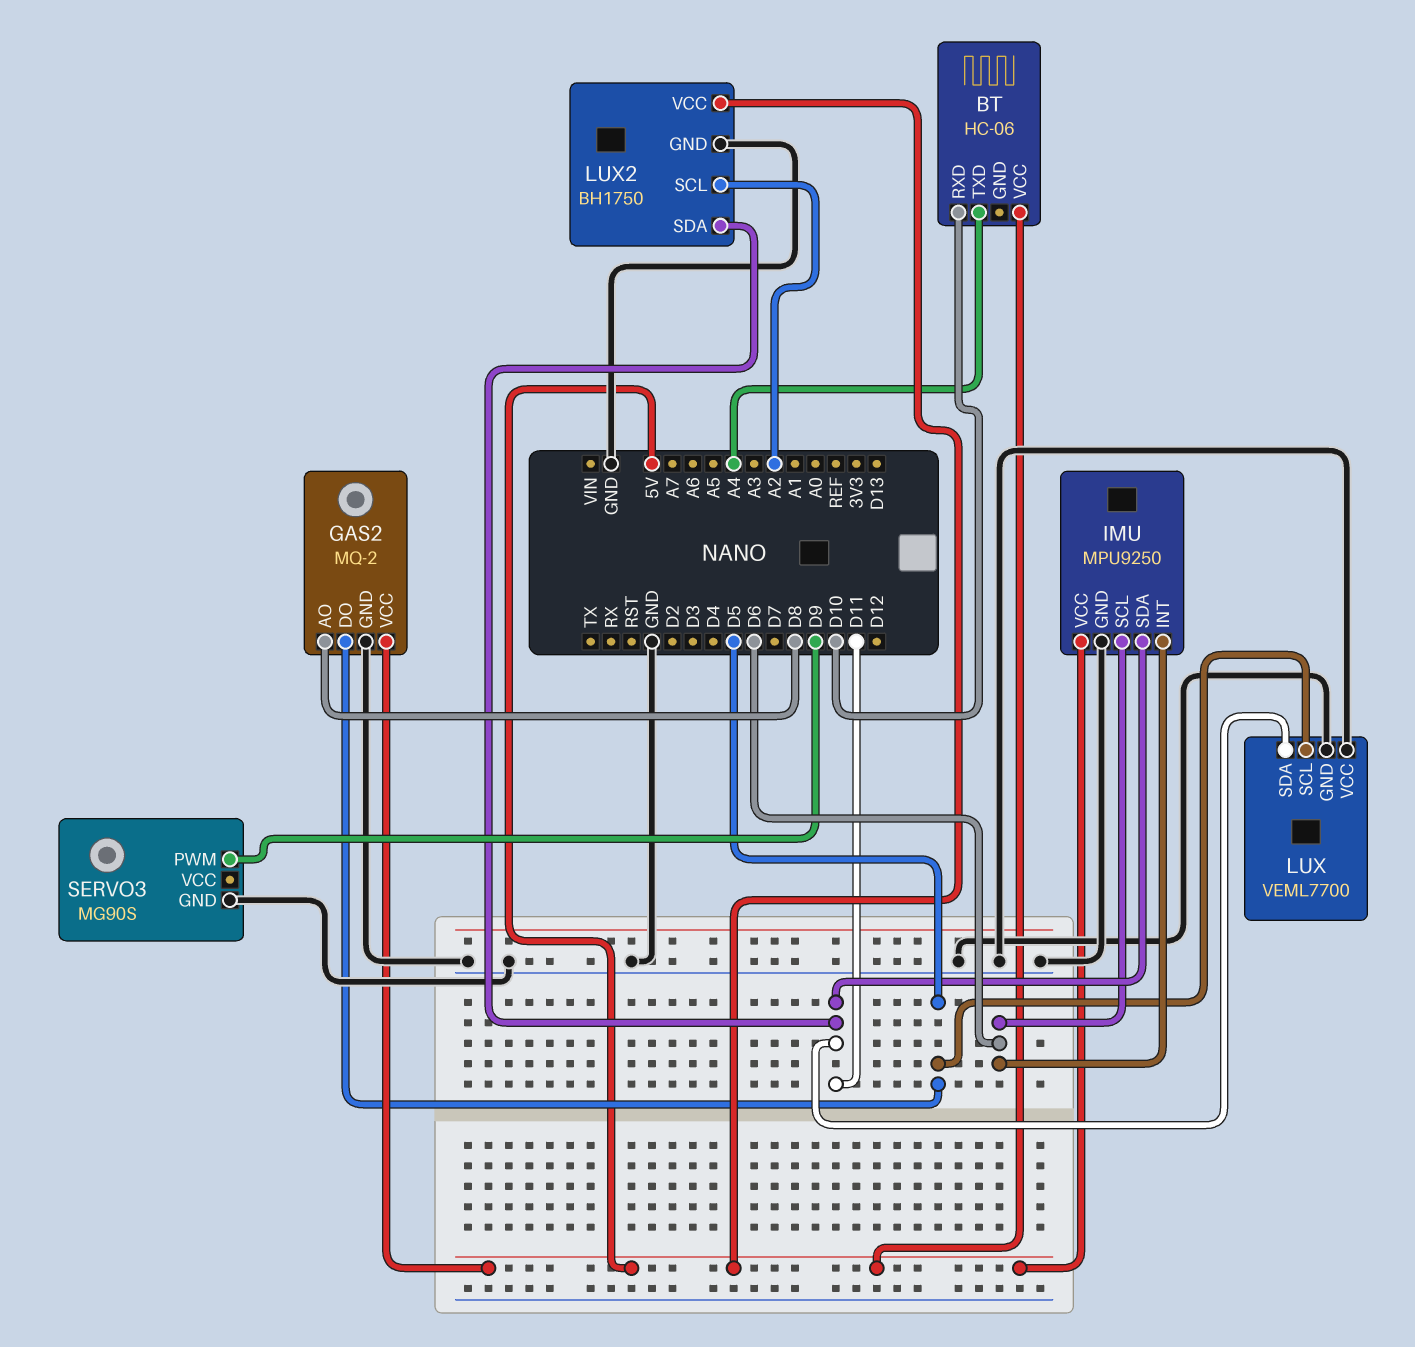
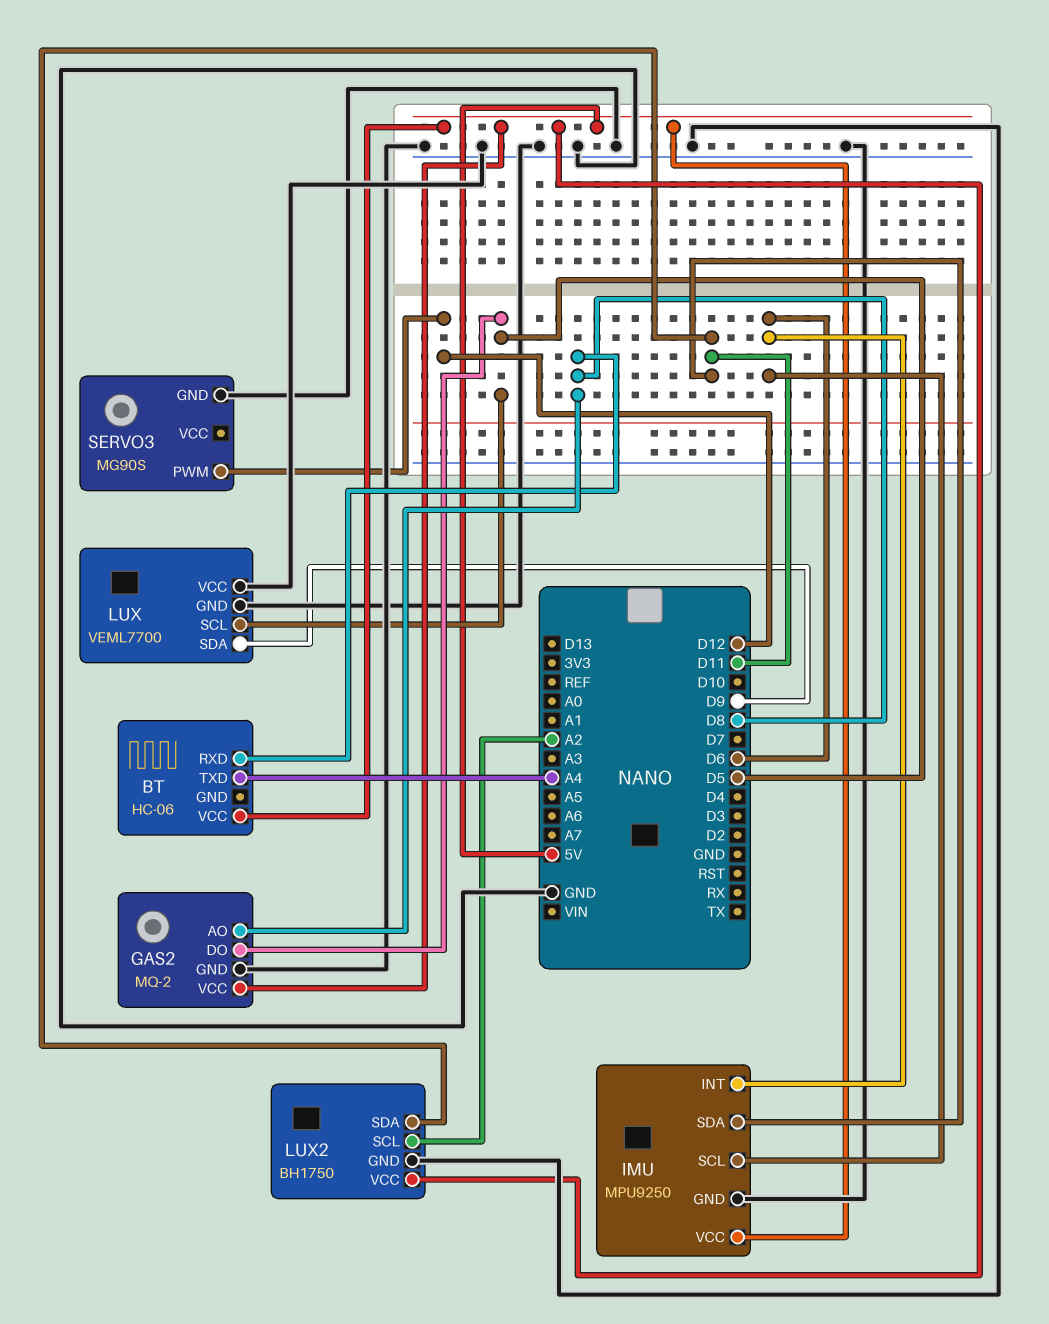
BT pin RXD: D10 -> D8
LUX pin SDA: D11 -> D9
SERVO3 pin PWM: D9 -> D12

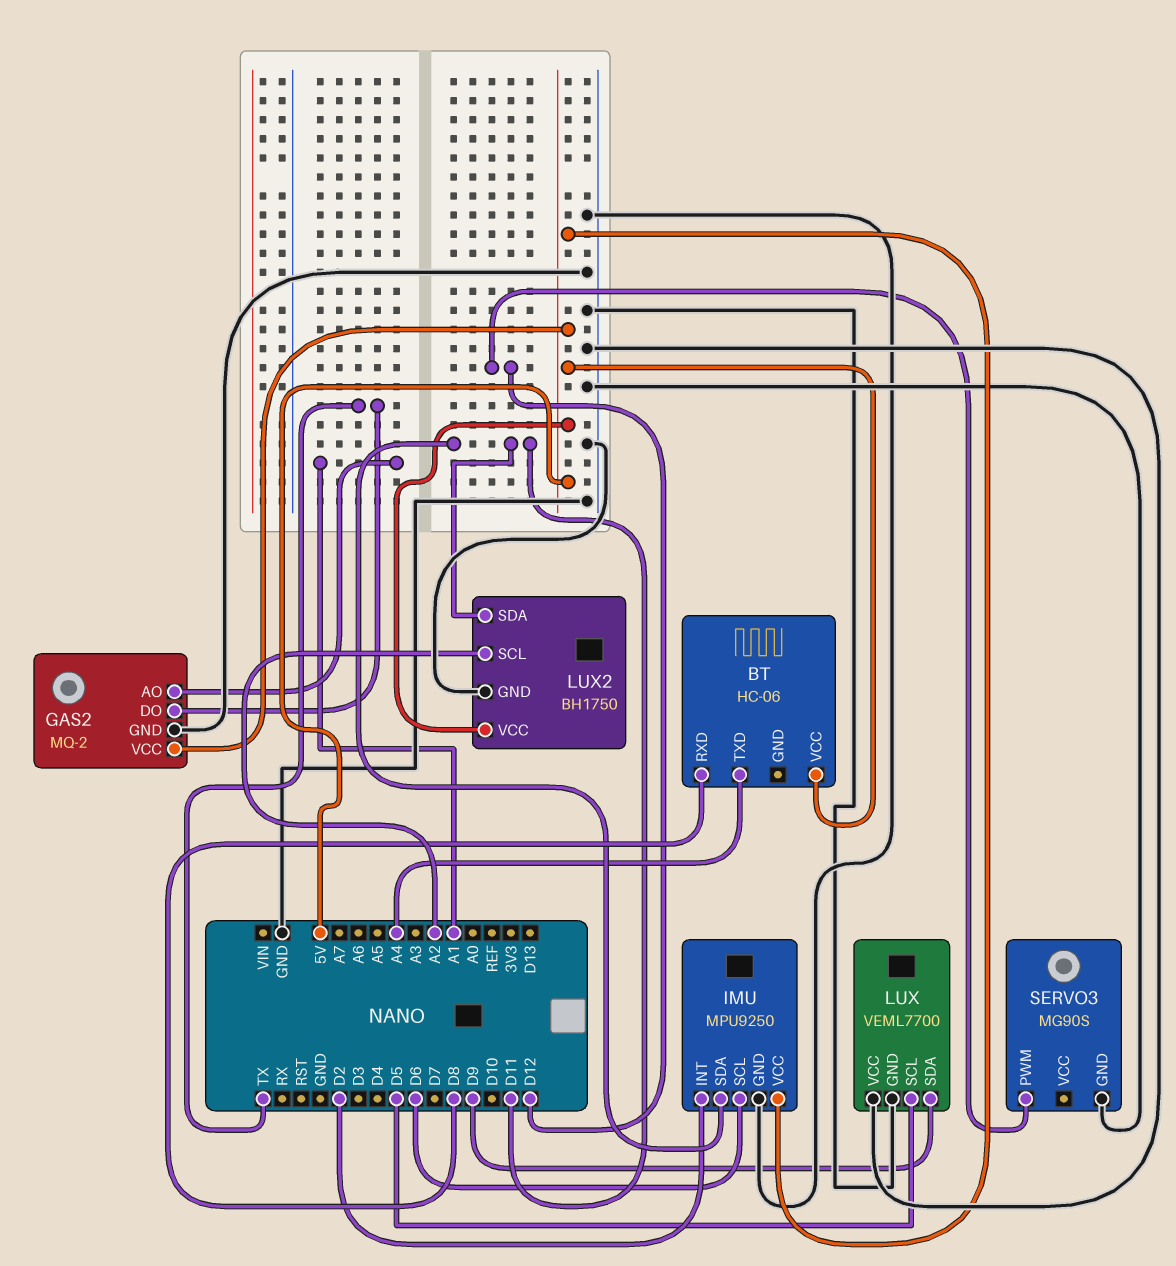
GAS2 pin AO: D8 -> A1
GAS2 pin DO: D5 -> TX
IMU pin INT: D6 -> D2

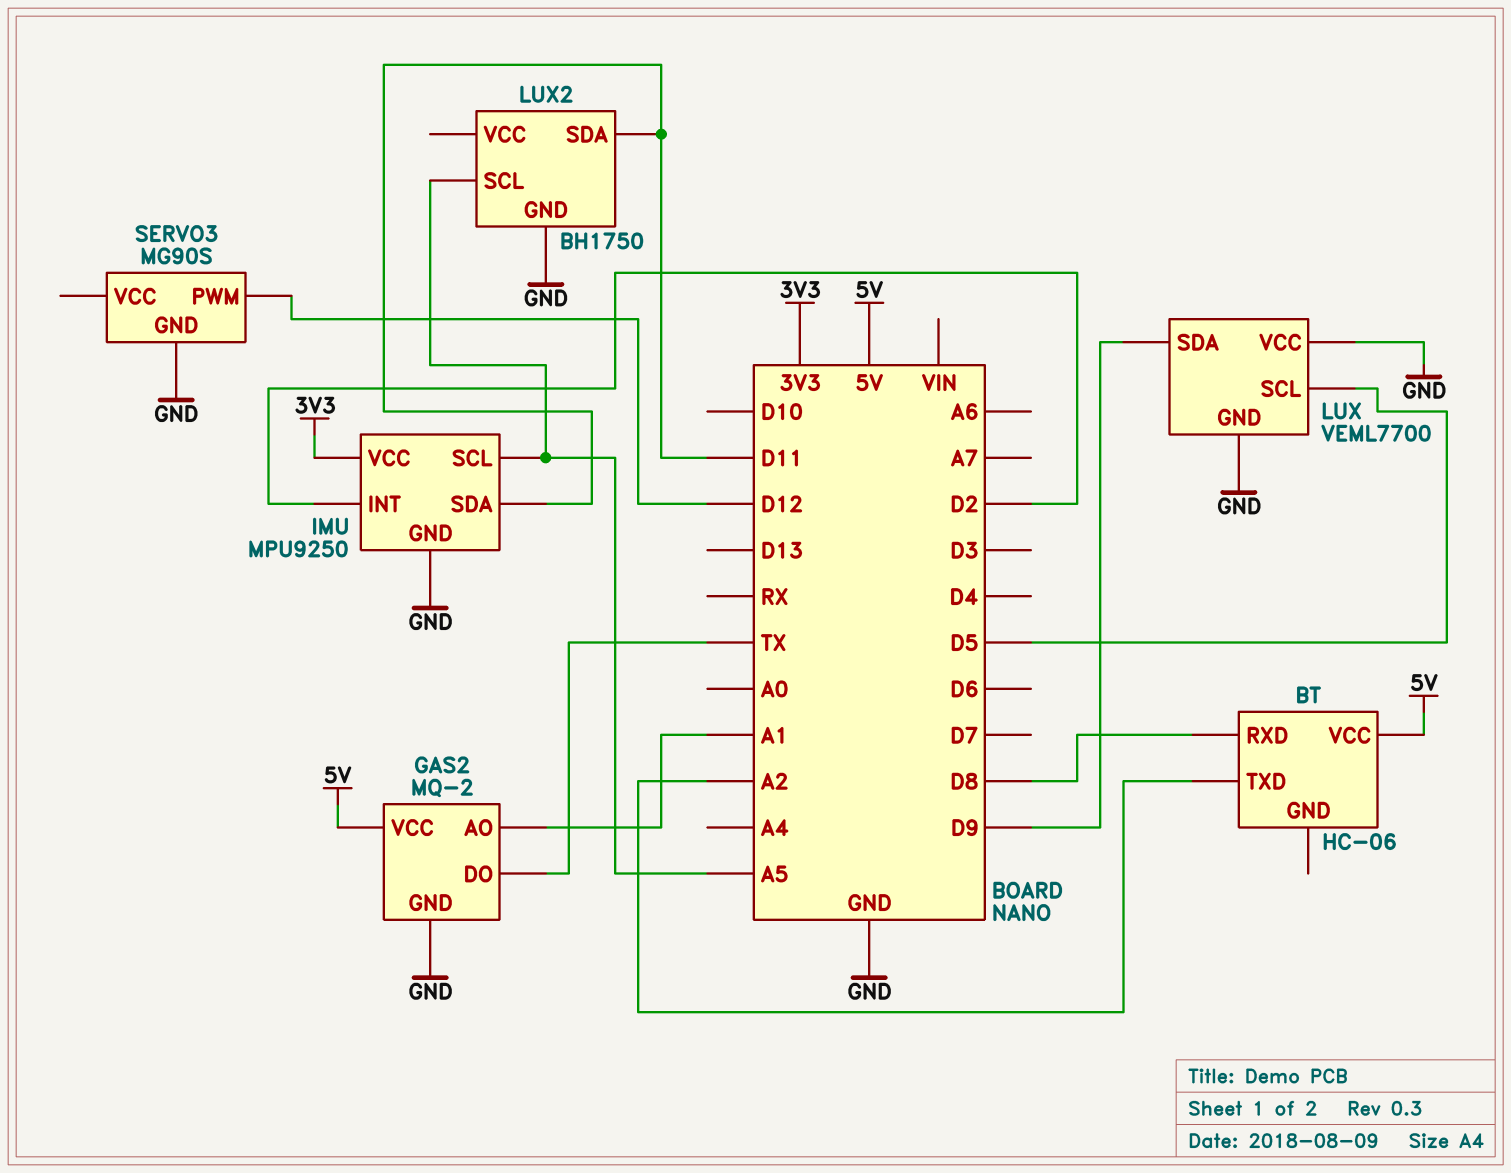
BT pin TXD: A4 -> A2
IMU pin SCL: D6 -> A5
IMU pin VCC: 5V -> 3V3
LUX2 pin SCL: A2 -> A5
LUX2 pin VCC: 5V -> none

